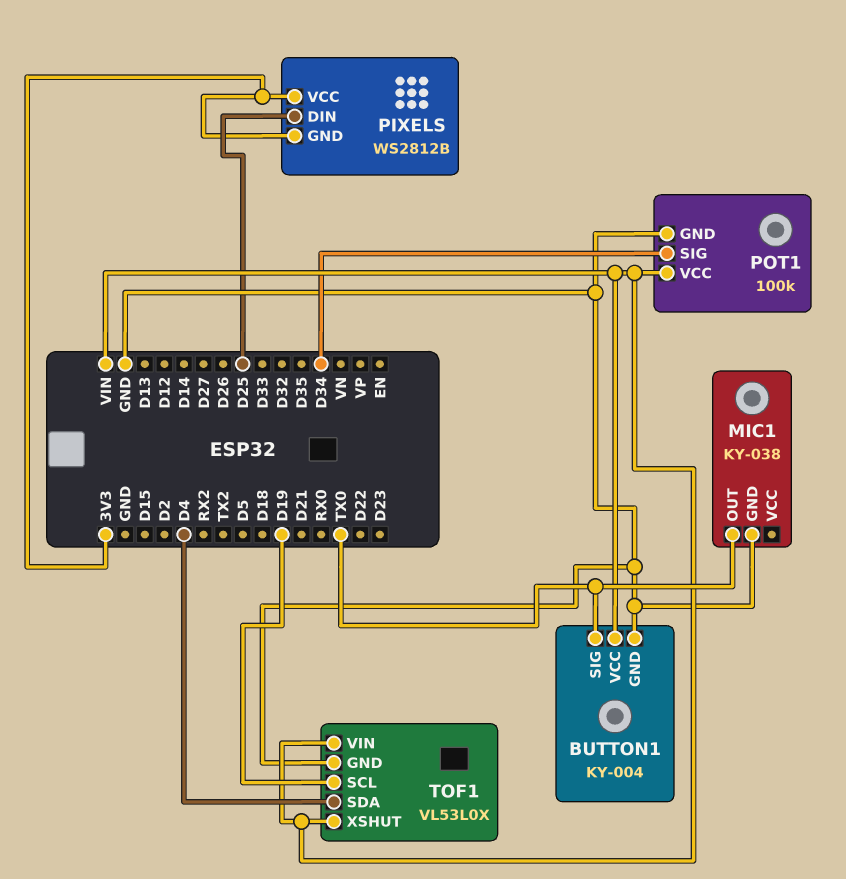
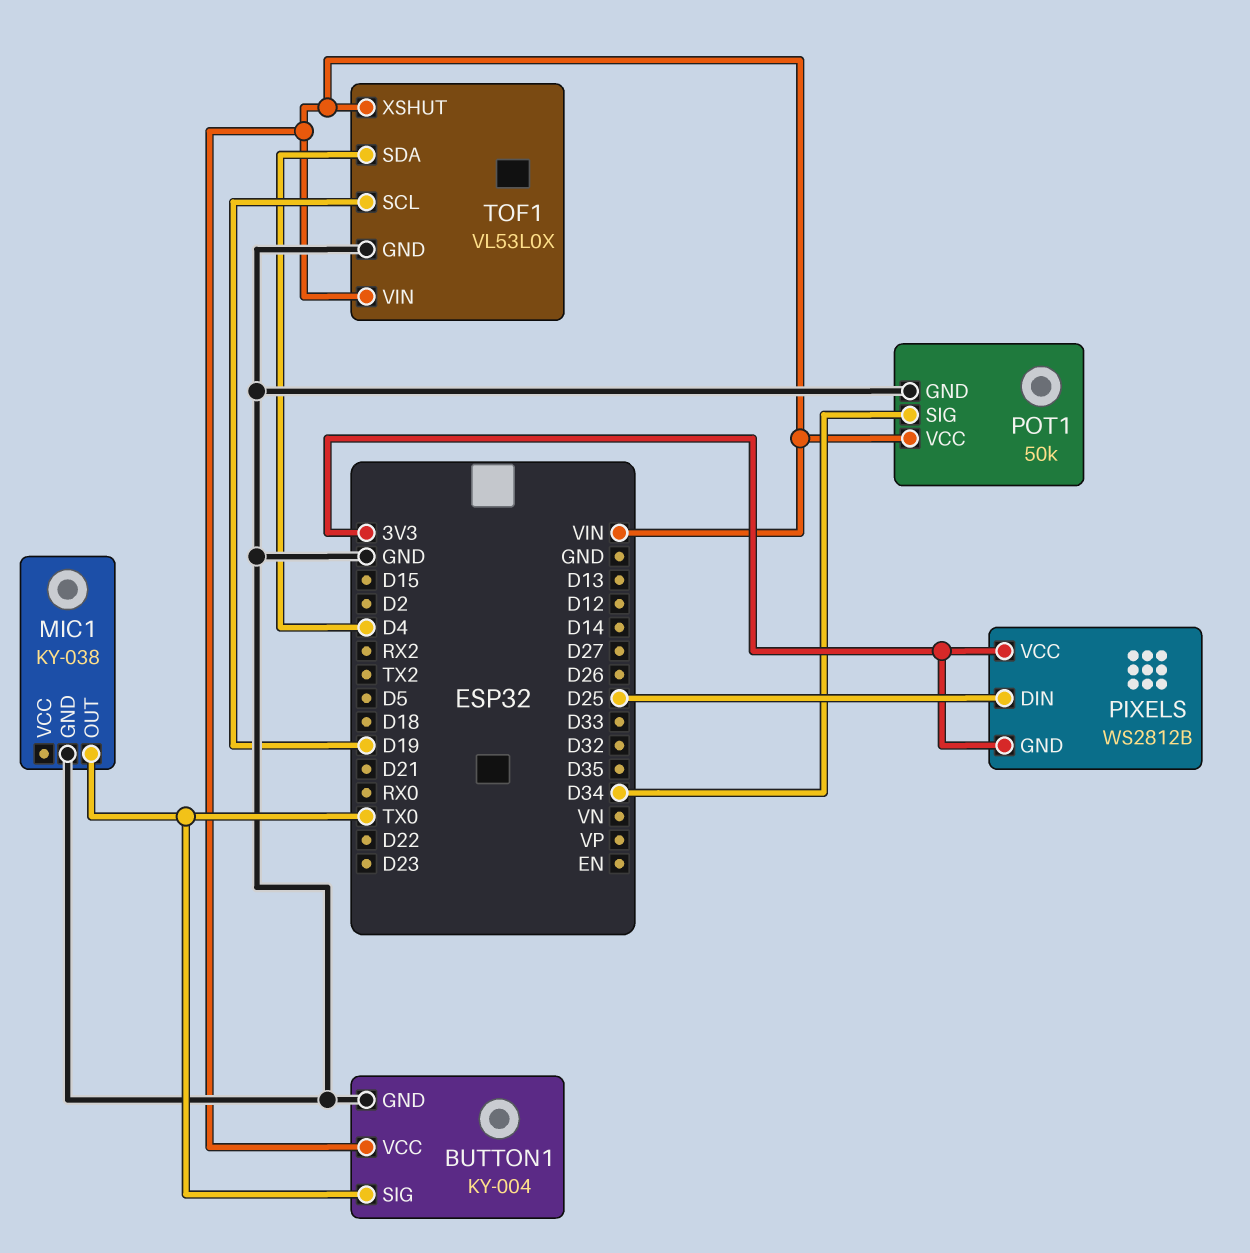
POT1: 100k -> 50k

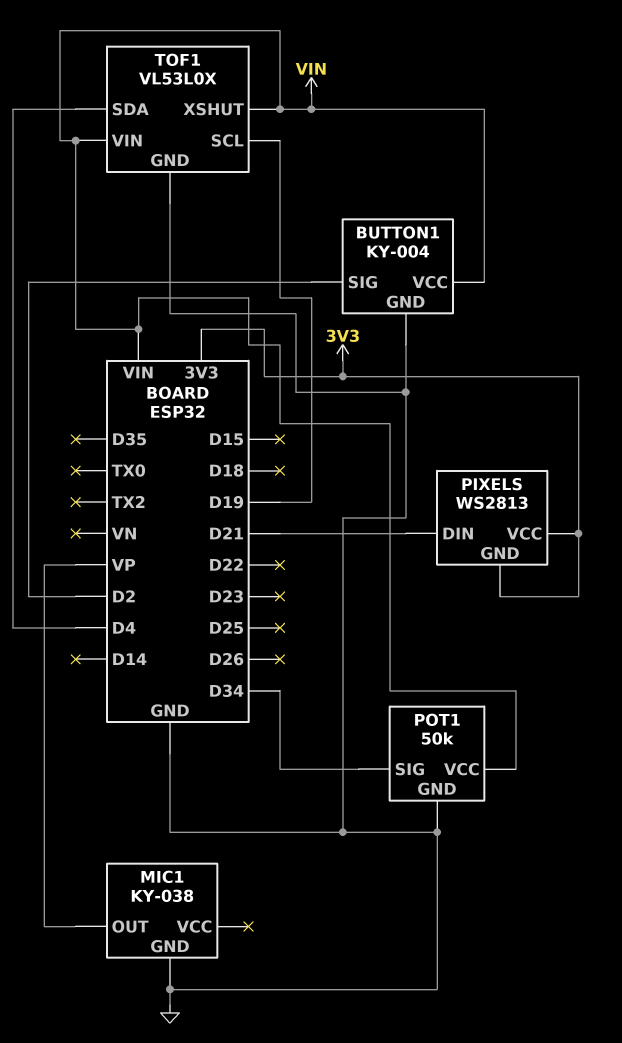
BUTTON1 pin SIG: TX0 -> D2
MIC1 pin OUT: TX0 -> VP
PIXELS: WS2812B -> WS2813
PIXELS pin DIN: D25 -> D21

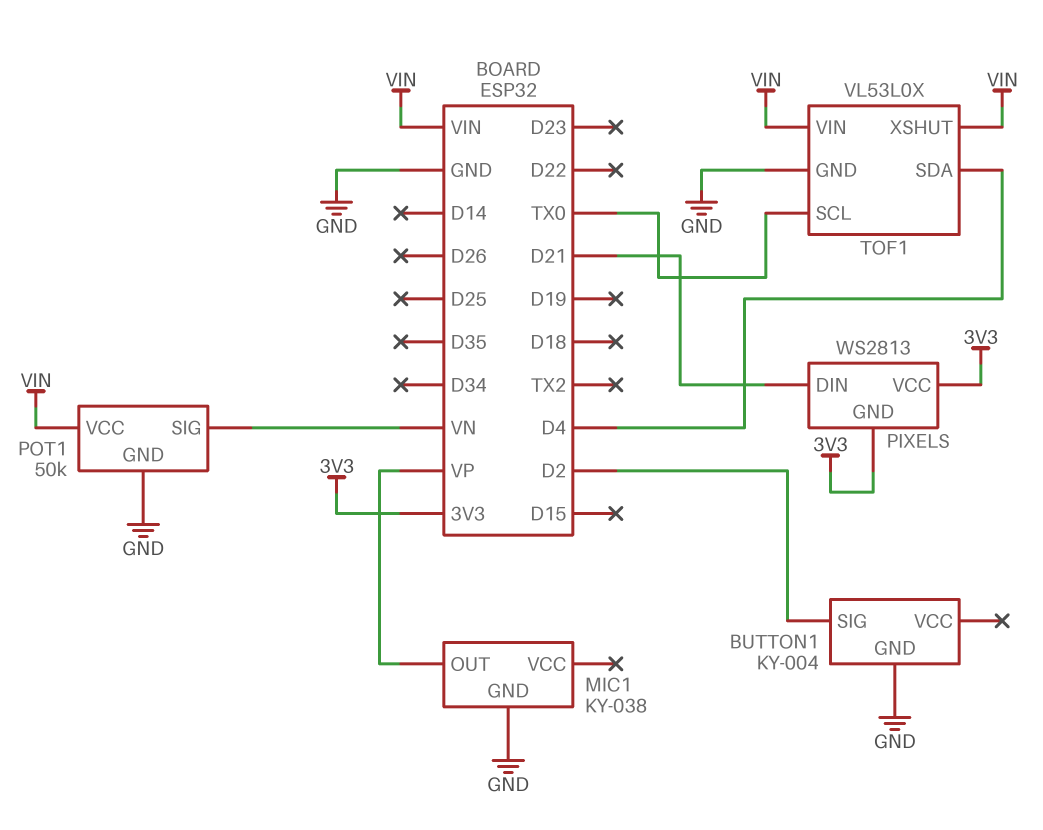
BUTTON1 pin VCC: VIN -> none
POT1 pin SIG: D34 -> VN
TOF1 pin SCL: D19 -> TX0

